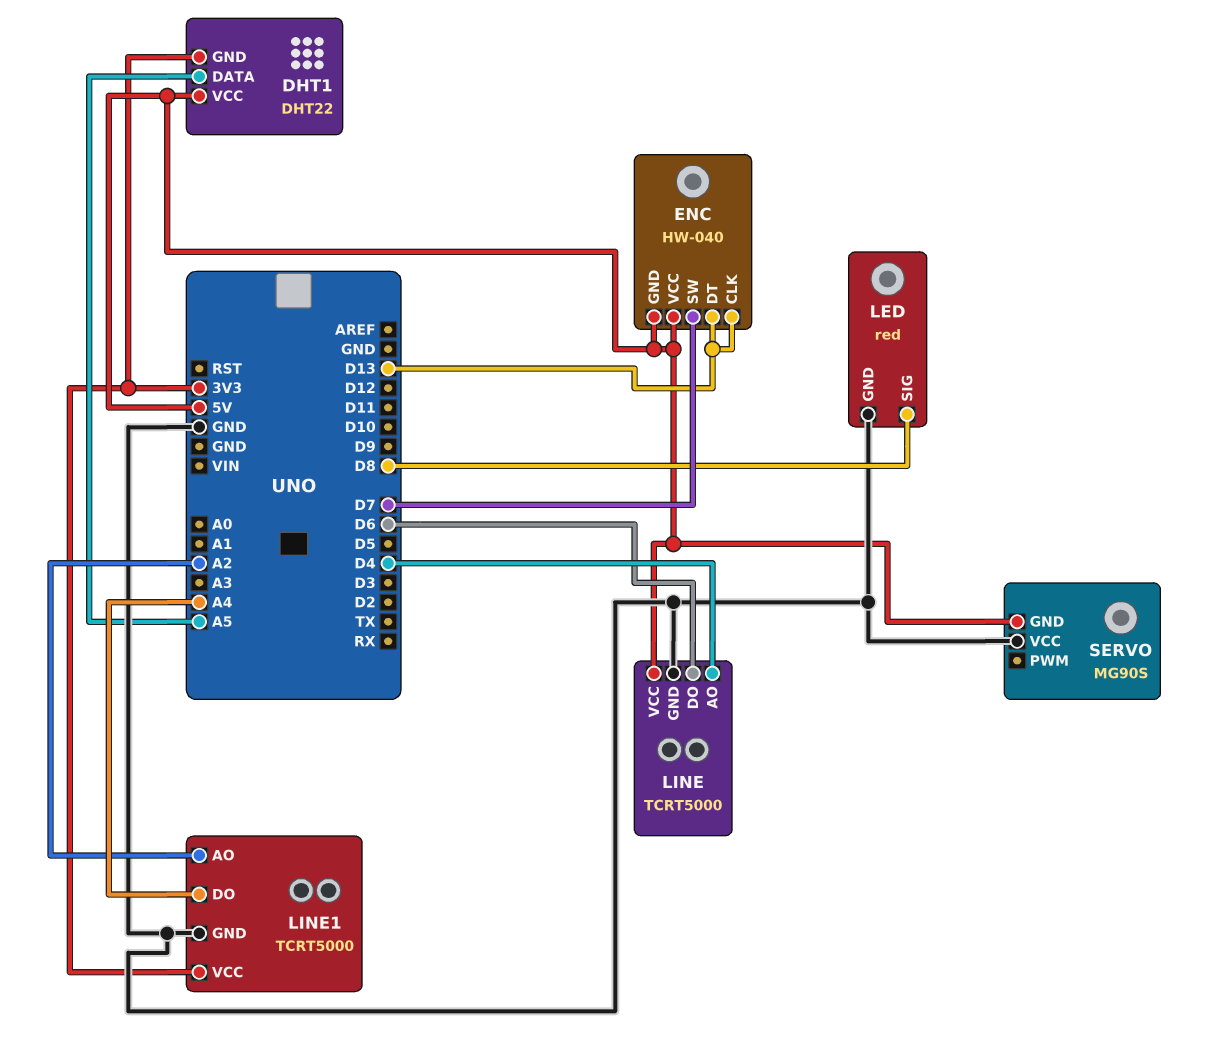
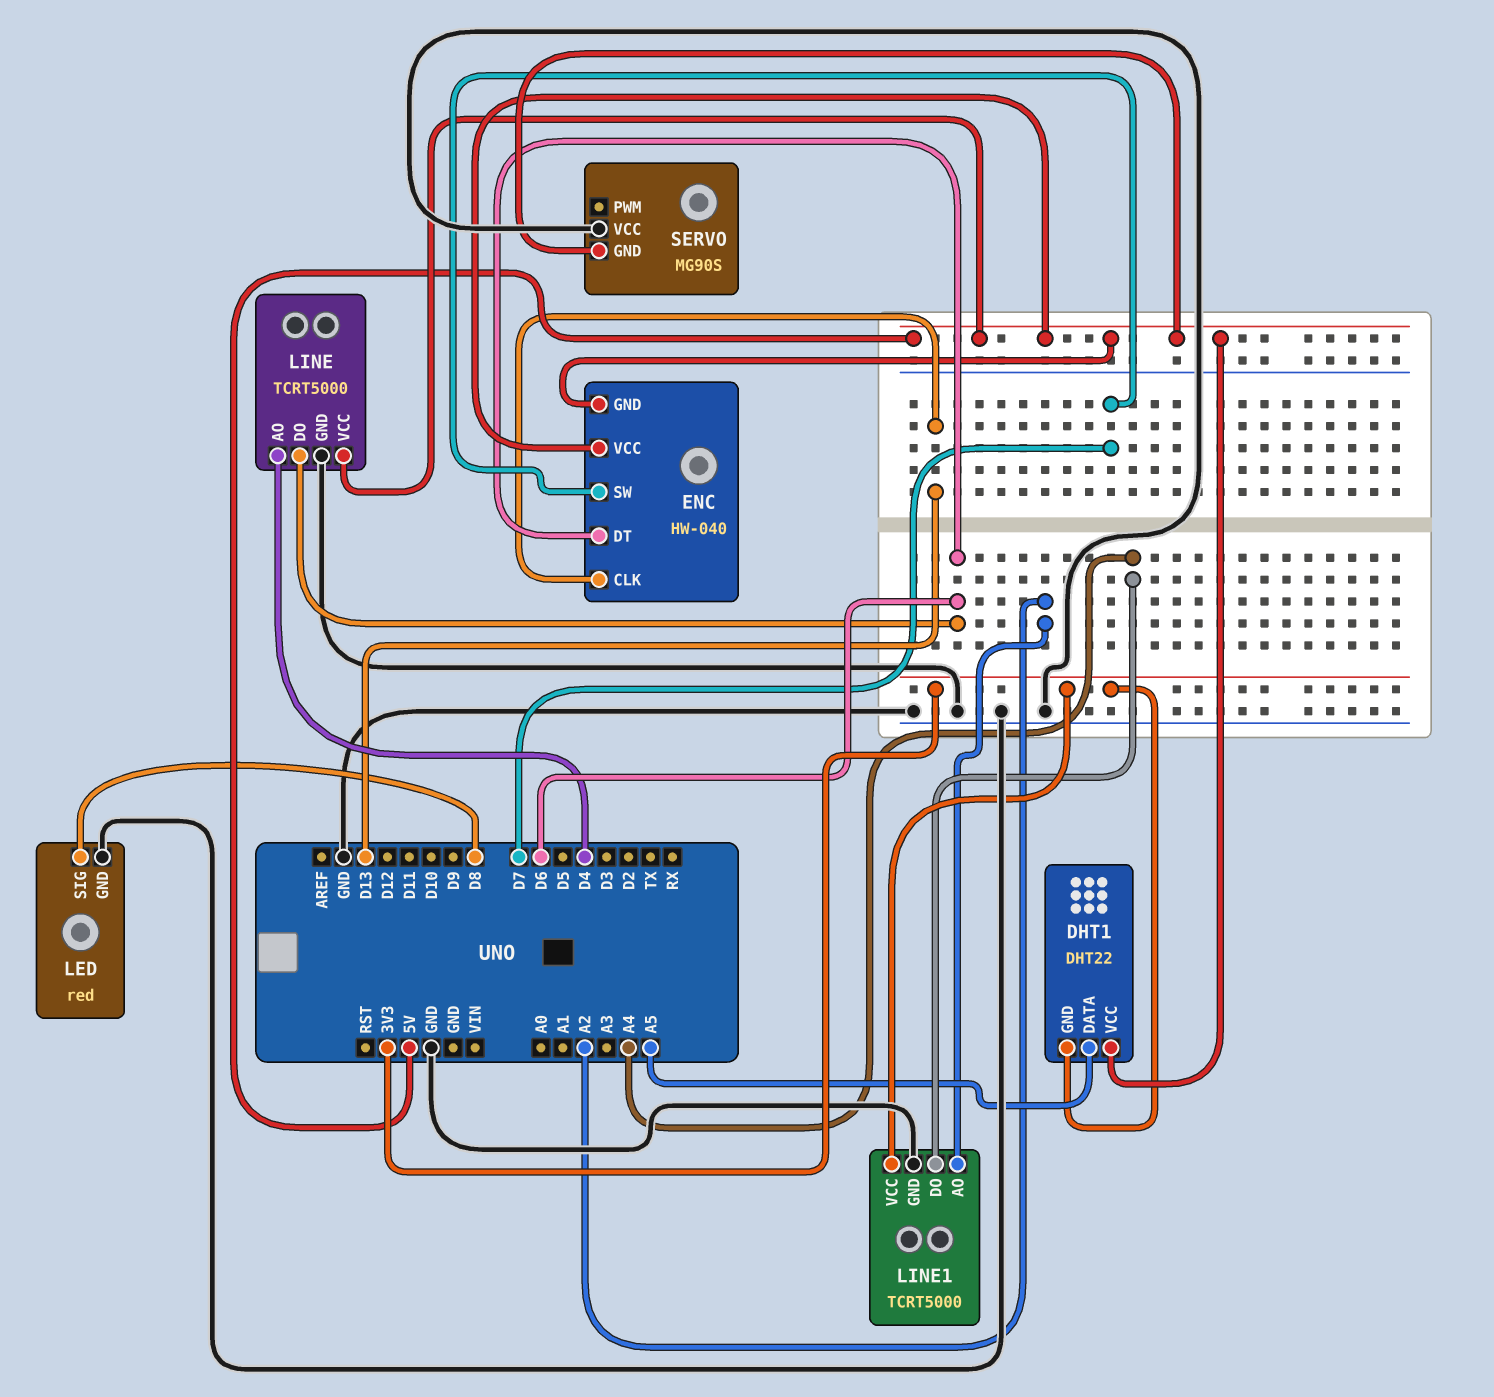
ENC pin DT: D13 -> D6

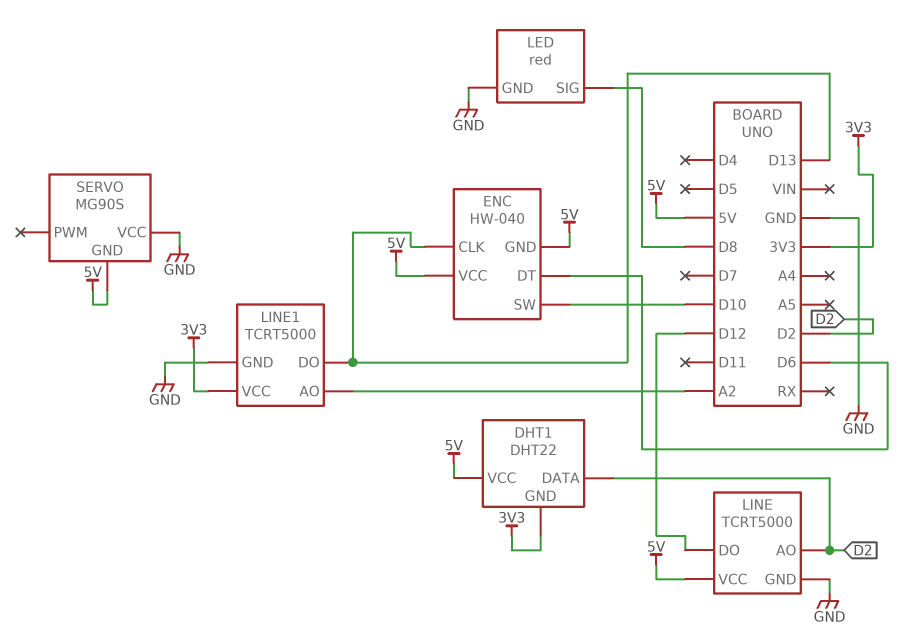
DHT1 pin DATA: A5 -> D2
ENC pin SW: D7 -> D10
LINE pin AO: D4 -> D2
LINE pin DO: D6 -> D12
LINE1 pin DO: A4 -> D13

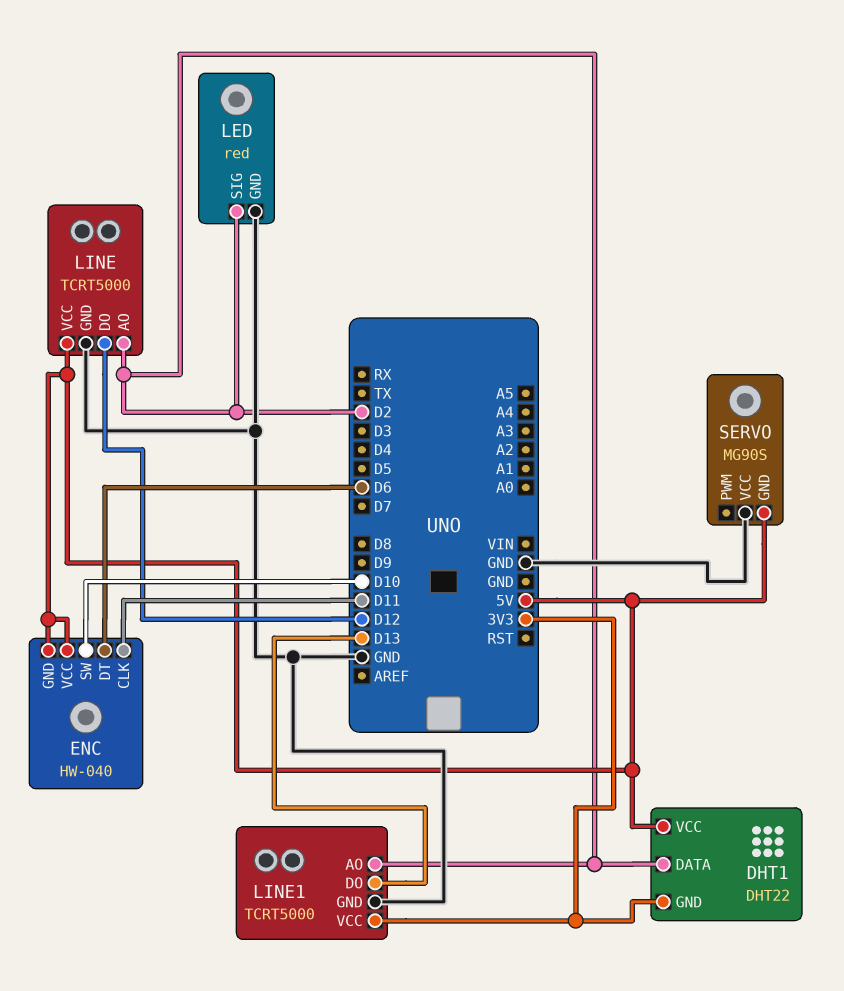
ENC pin CLK: D13 -> D11
LED pin SIG: D8 -> D2
LINE1 pin AO: A2 -> D2

